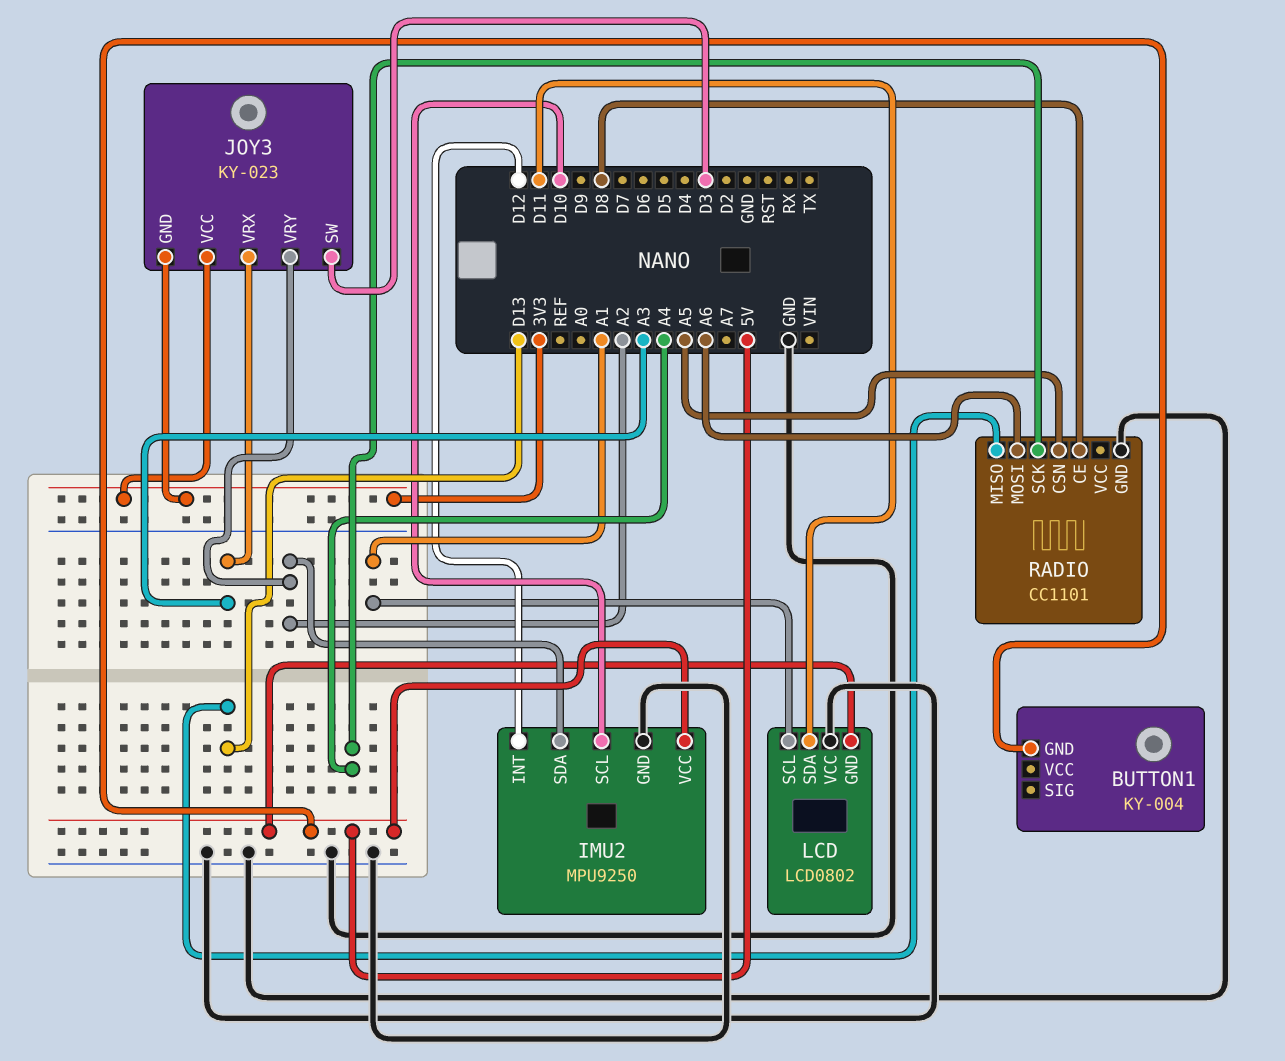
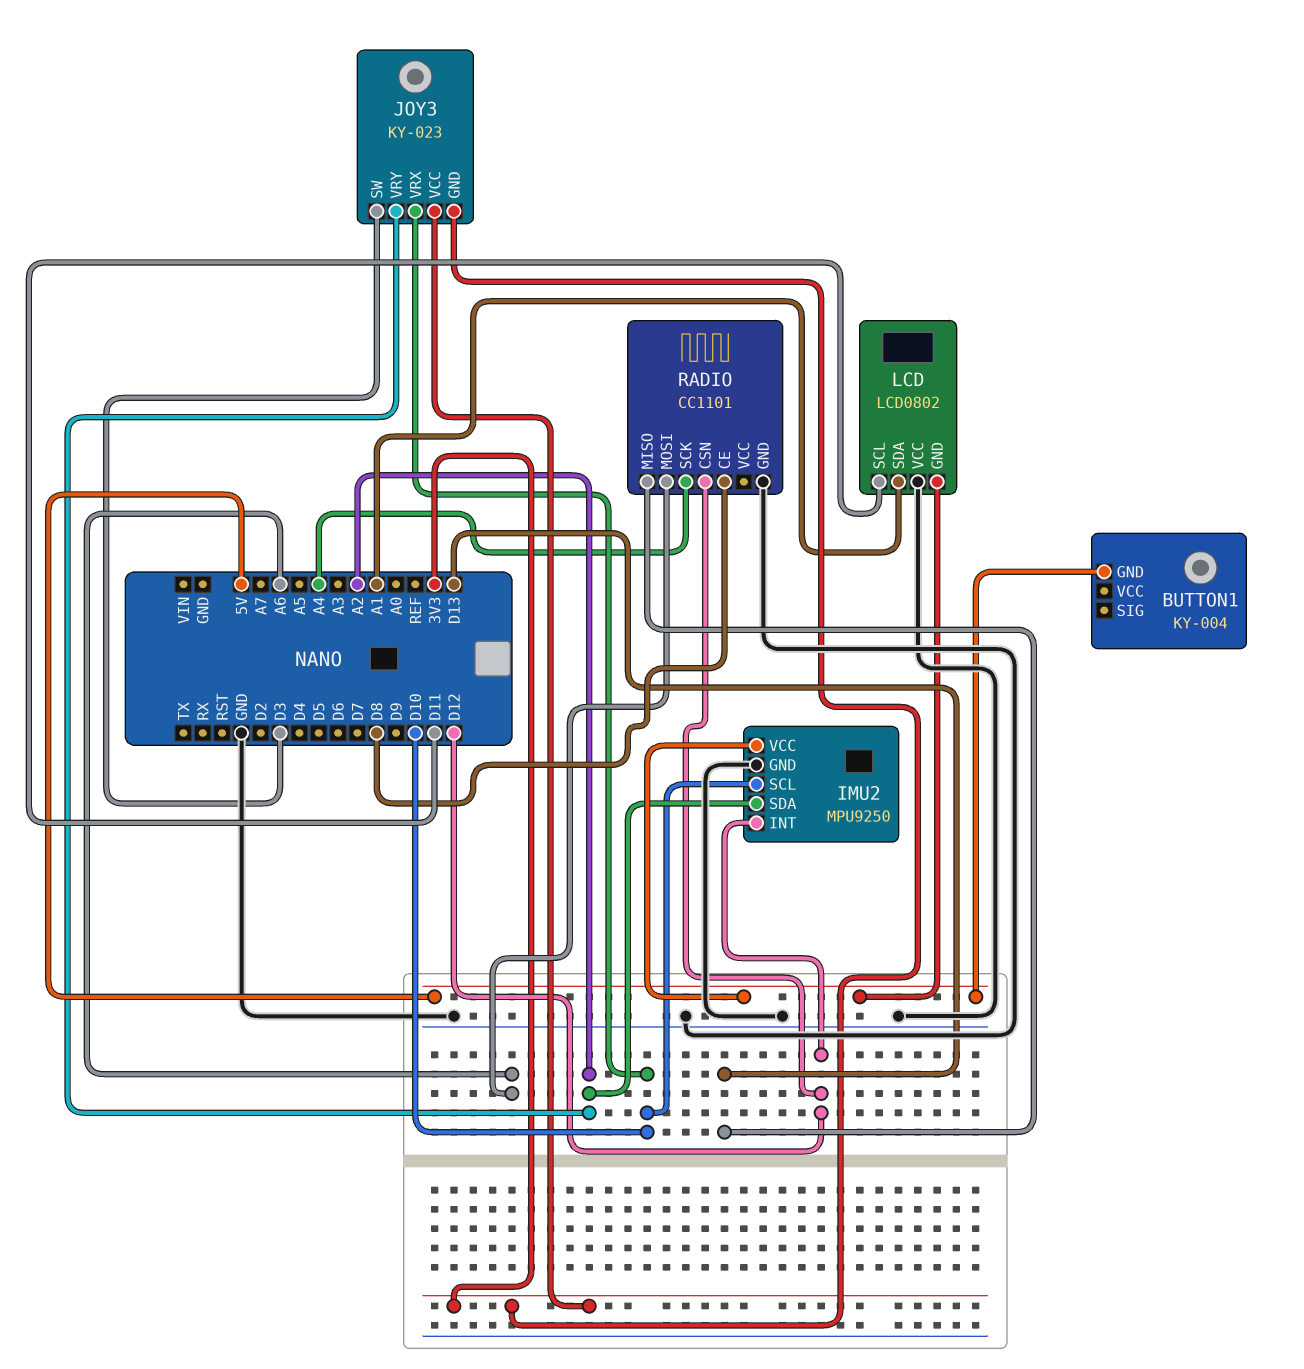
JOY3 pin VRX: A3 -> D10
LCD pin SCL: A1 -> D11
LCD pin SDA: D11 -> A1
RADIO pin CSN: A5 -> D12

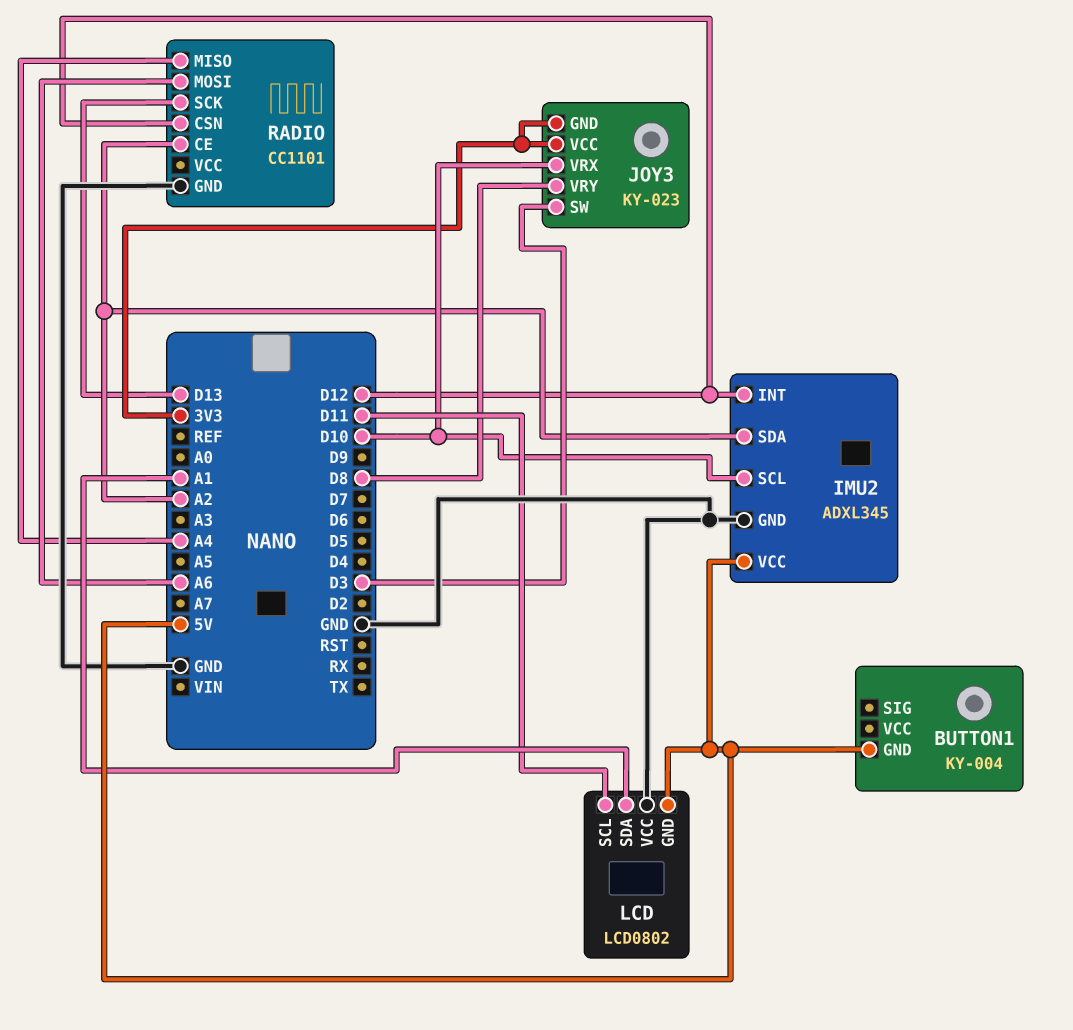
IMU2: MPU9250 -> ADXL345
JOY3 pin VRY: A2 -> D8
RADIO pin CE: D8 -> A2
RADIO pin MISO: D13 -> A4
RADIO pin SCK: A4 -> D13

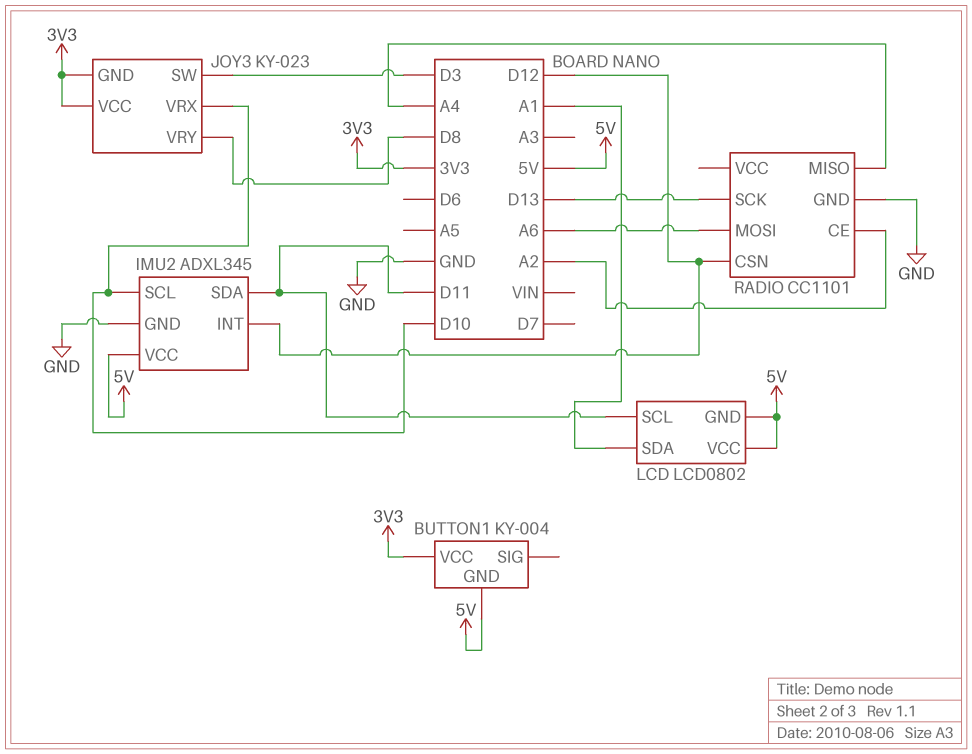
BUTTON1 pin VCC: none -> 3V3
IMU2 pin SDA: A2 -> D11
LCD pin VCC: GND -> 5V

